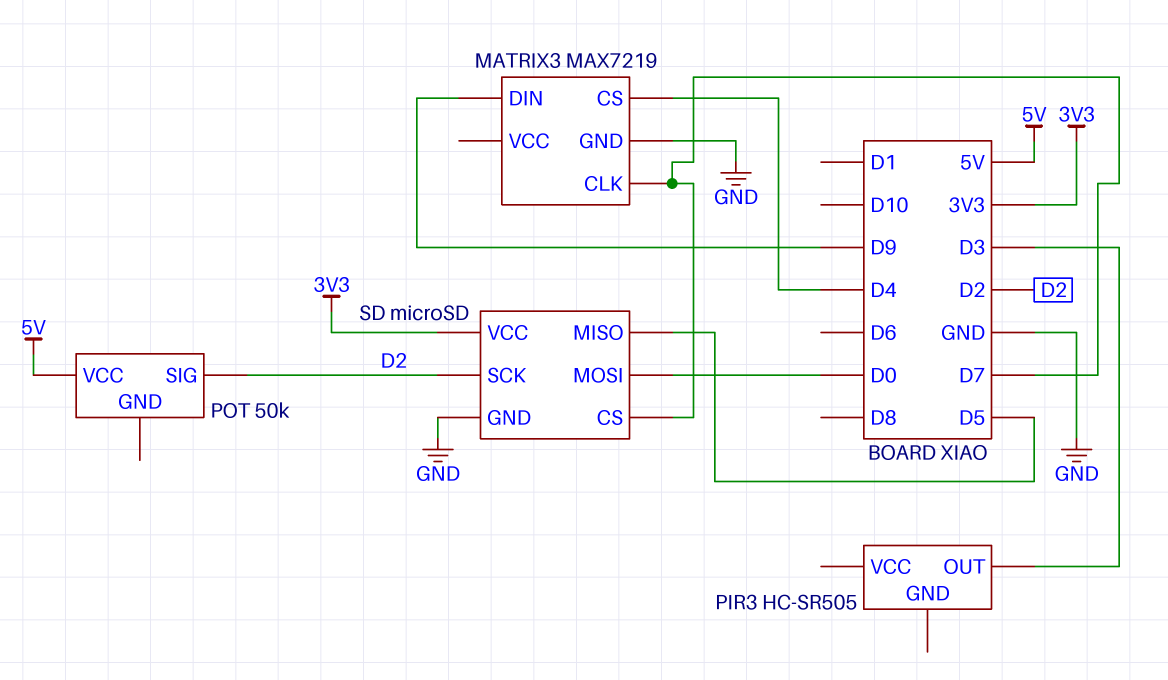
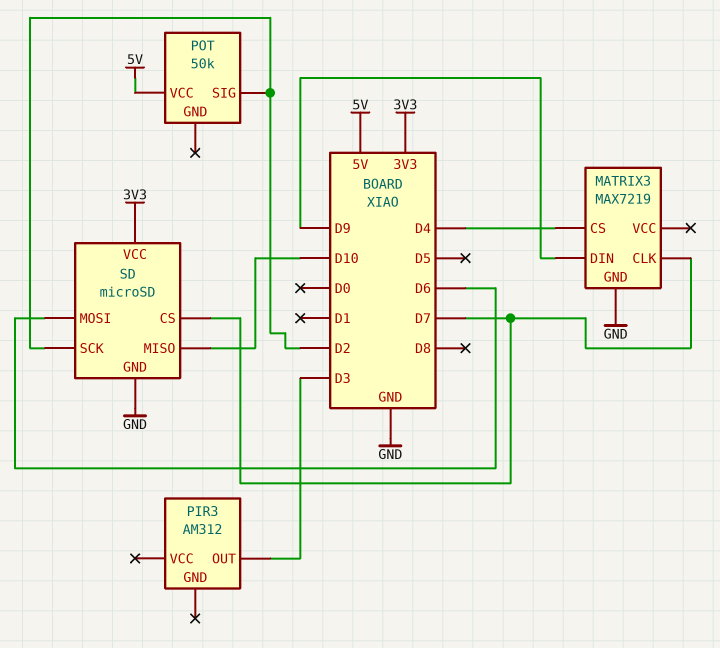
PIR3: HC-SR505 -> AM312
SD pin MISO: D5 -> D10
SD pin MOSI: D0 -> D6

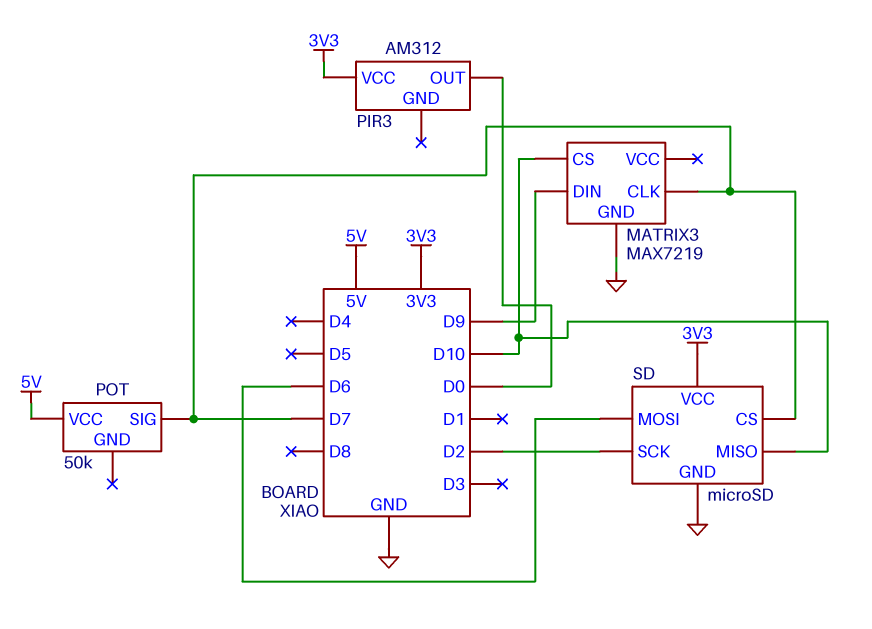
MATRIX3 pin CS: D4 -> D10
PIR3 pin OUT: D3 -> D0
PIR3 pin VCC: none -> 3V3
POT pin SIG: D2 -> D7

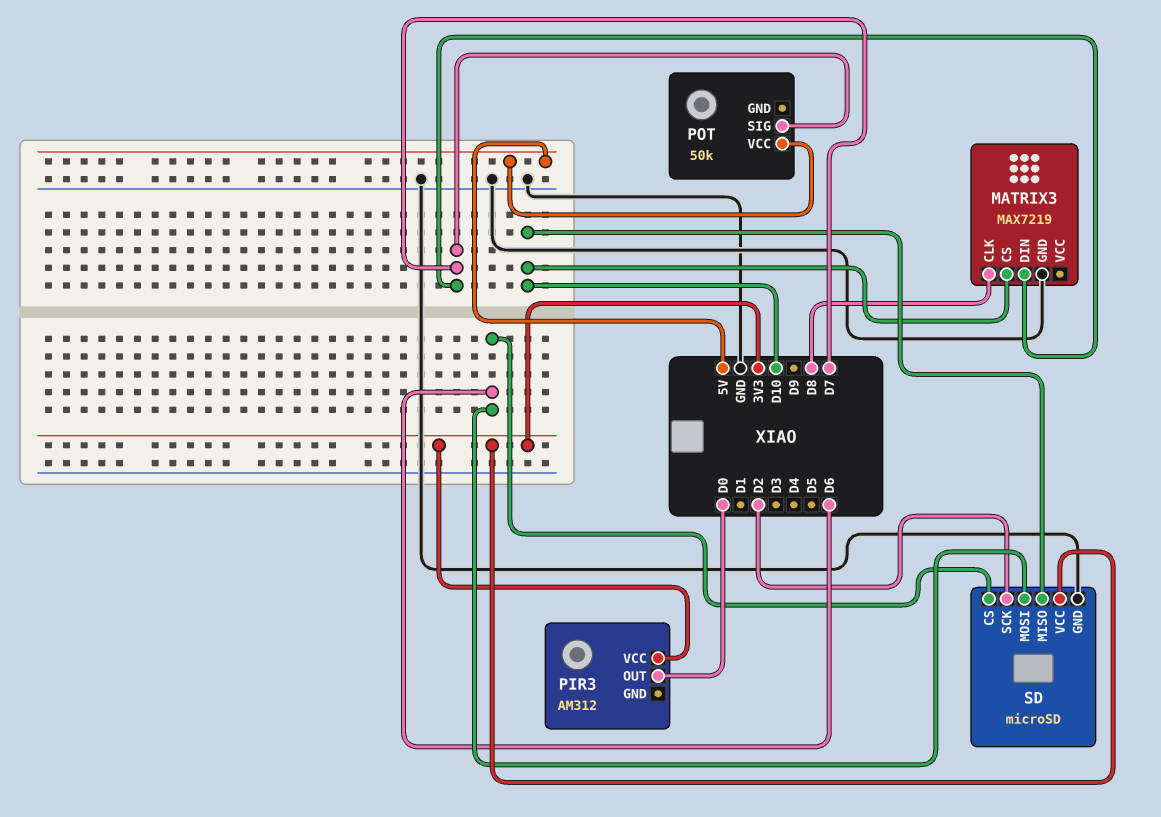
MATRIX3 pin CLK: D7 -> D8
MATRIX3 pin DIN: D9 -> D7
SD pin CS: D7 -> D6

